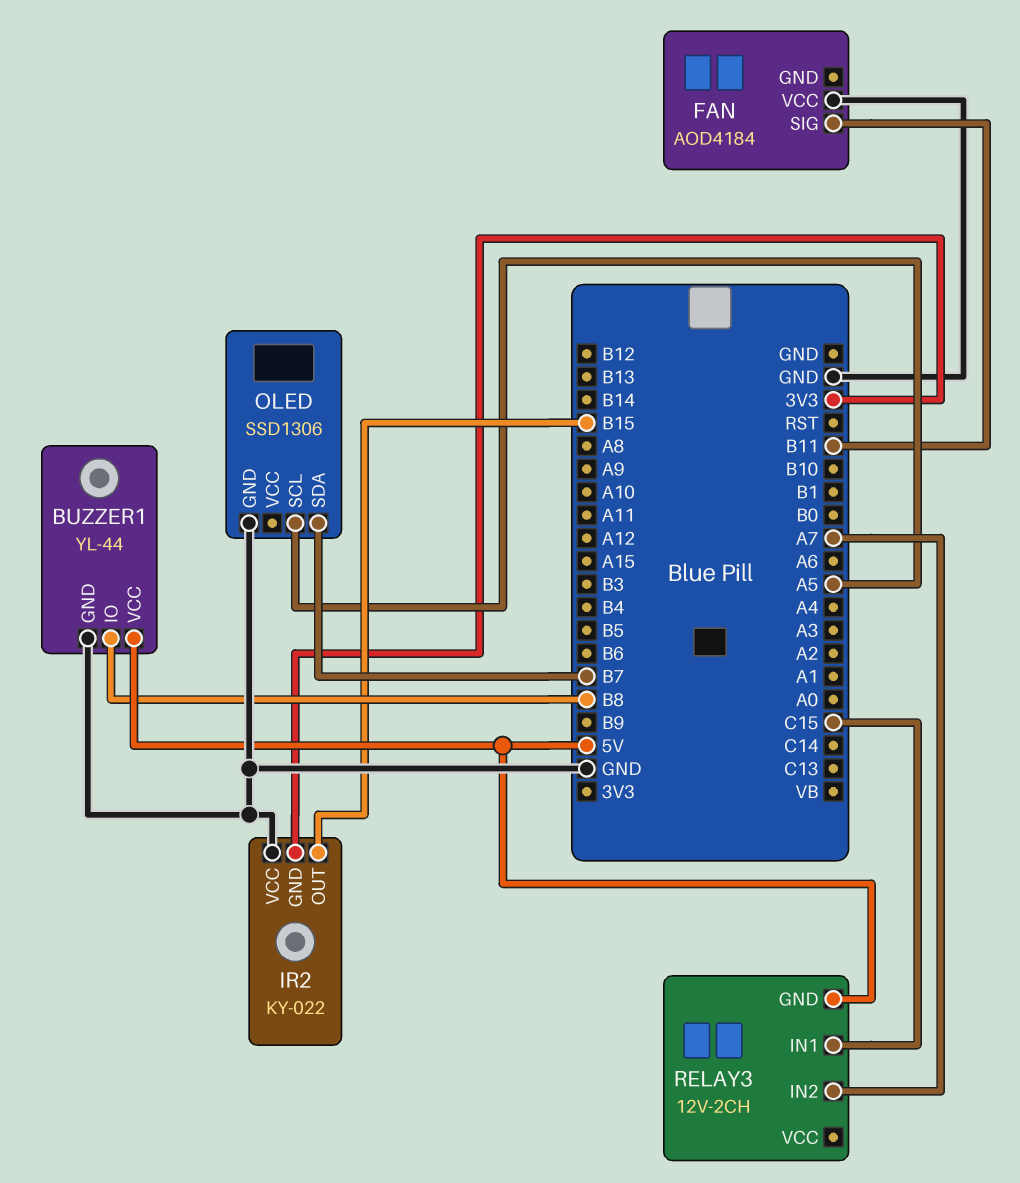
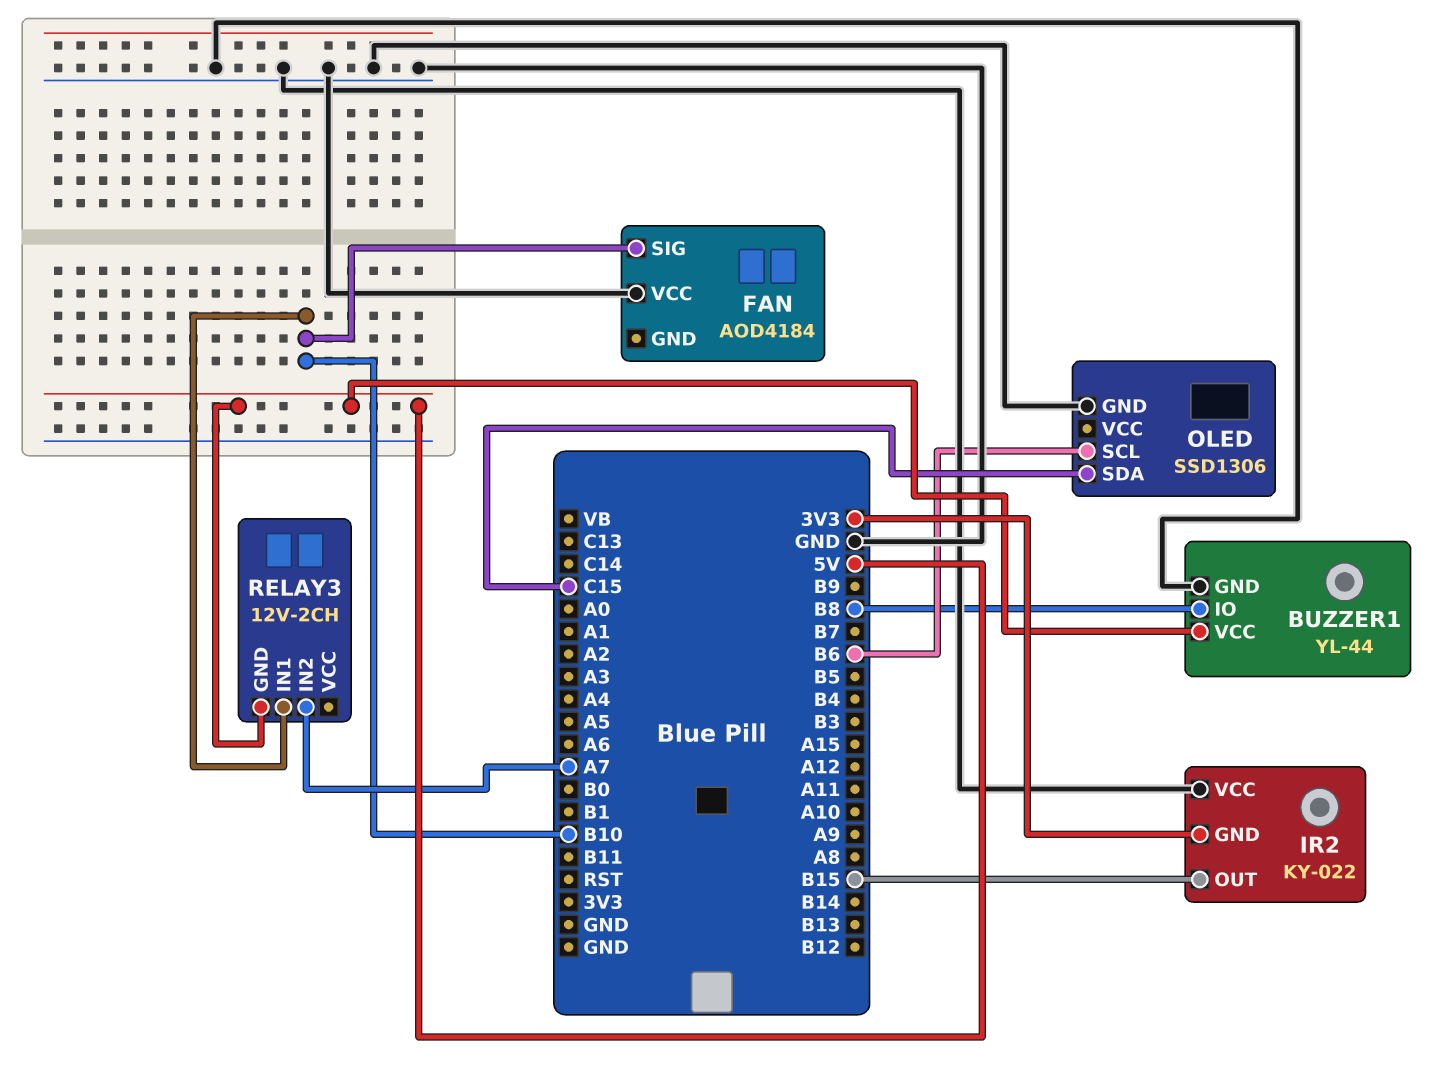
FAN pin SIG: B11 -> B10
OLED pin SCL: A5 -> B6
OLED pin SDA: B7 -> C15
RELAY3 pin IN1: C15 -> B10

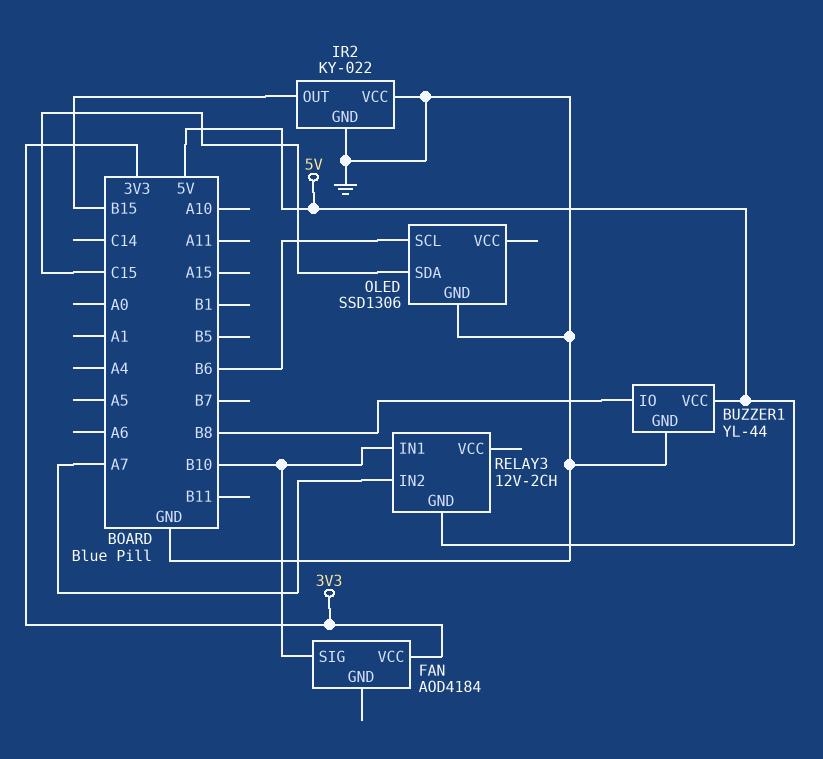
FAN pin VCC: GND -> 3V3
IR2 pin GND: 3V3 -> GND

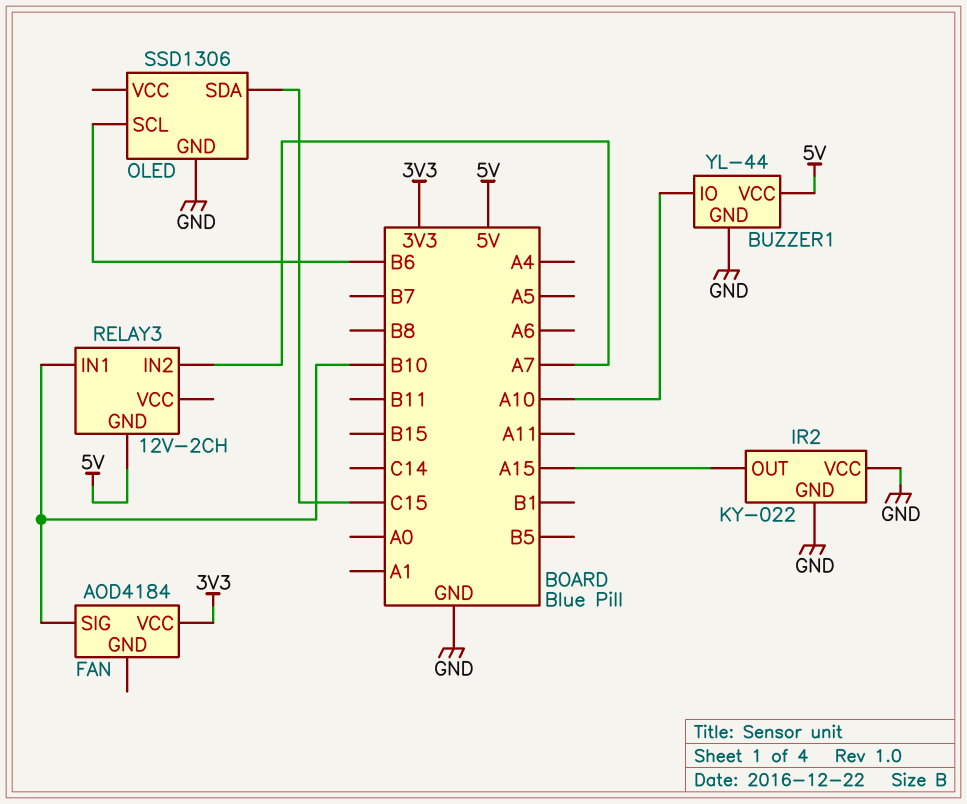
BUZZER1 pin IO: B8 -> A10
IR2 pin OUT: B15 -> A15

